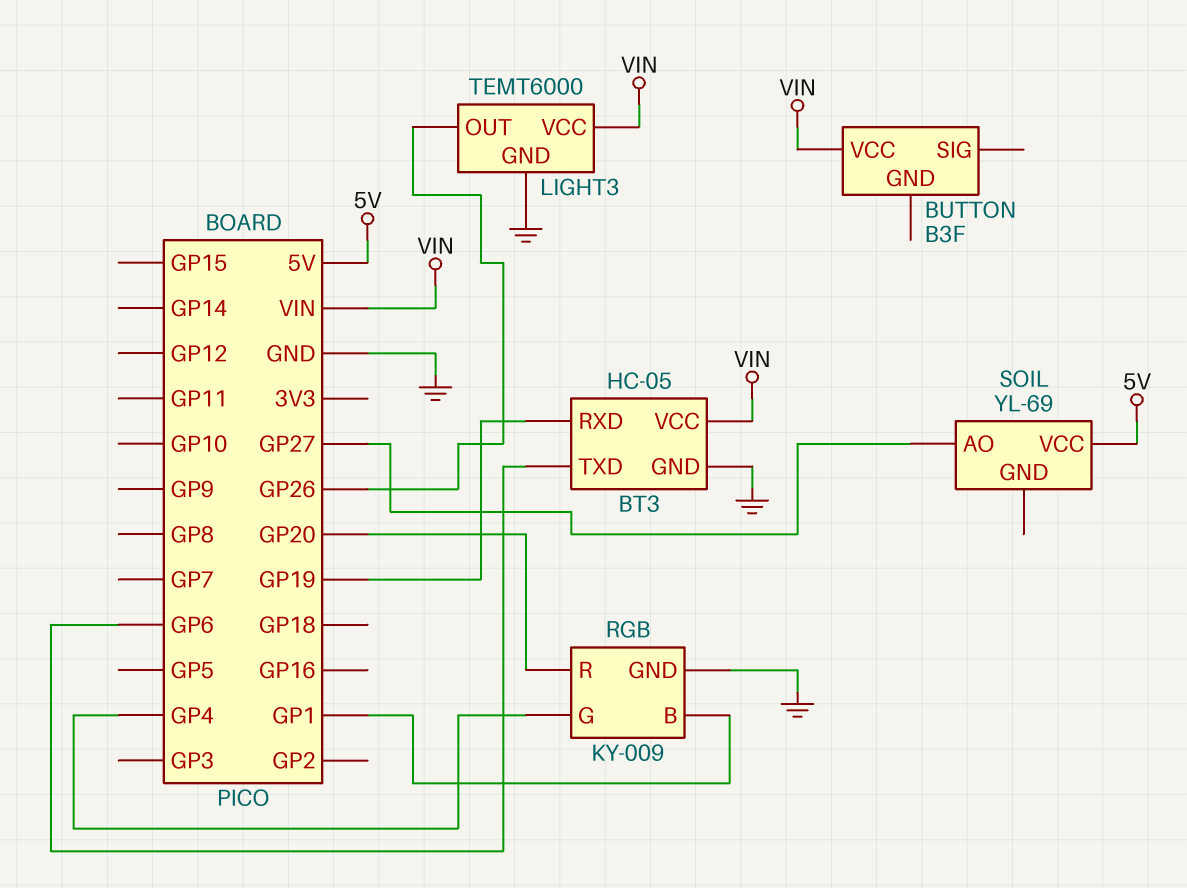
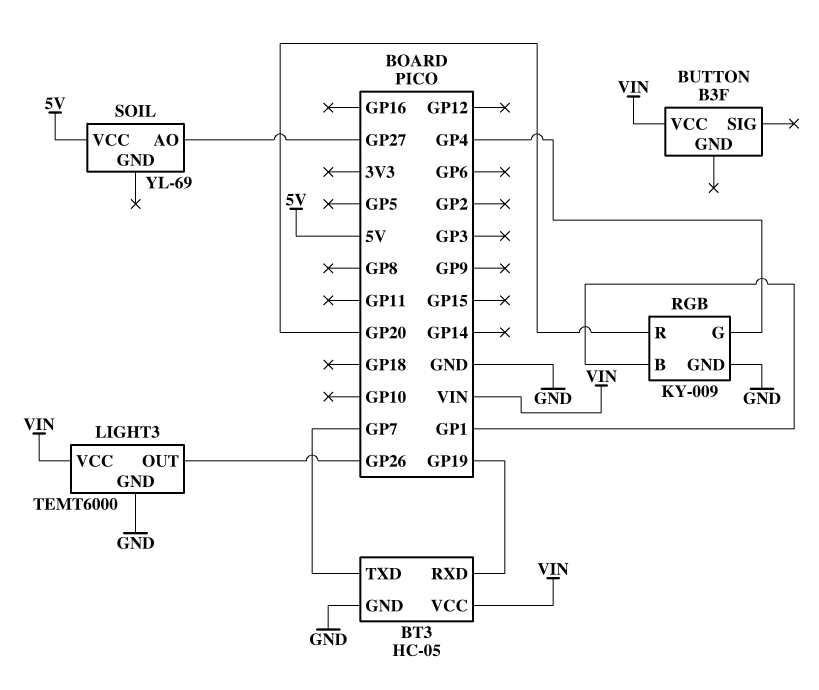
BT3 pin TXD: GP6 -> GP7

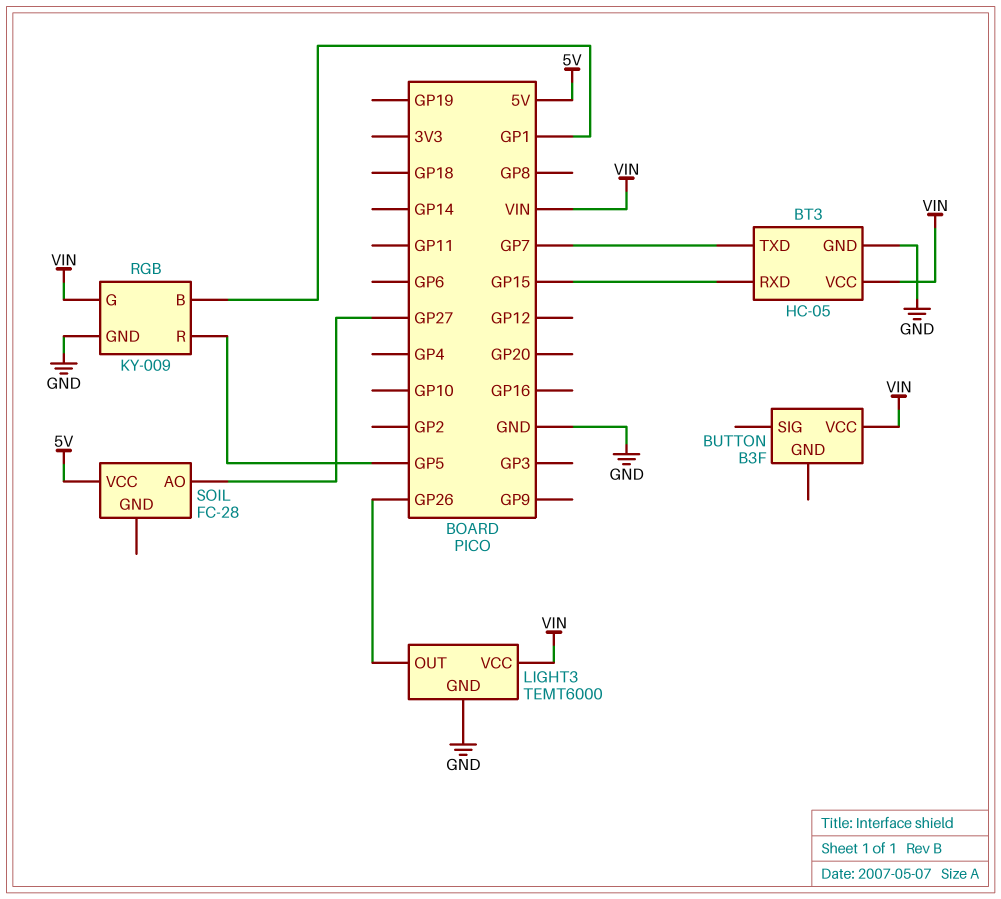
BT3 pin RXD: GP19 -> GP15
RGB pin G: GP4 -> VIN
RGB pin R: GP20 -> GP5
SOIL: YL-69 -> FC-28

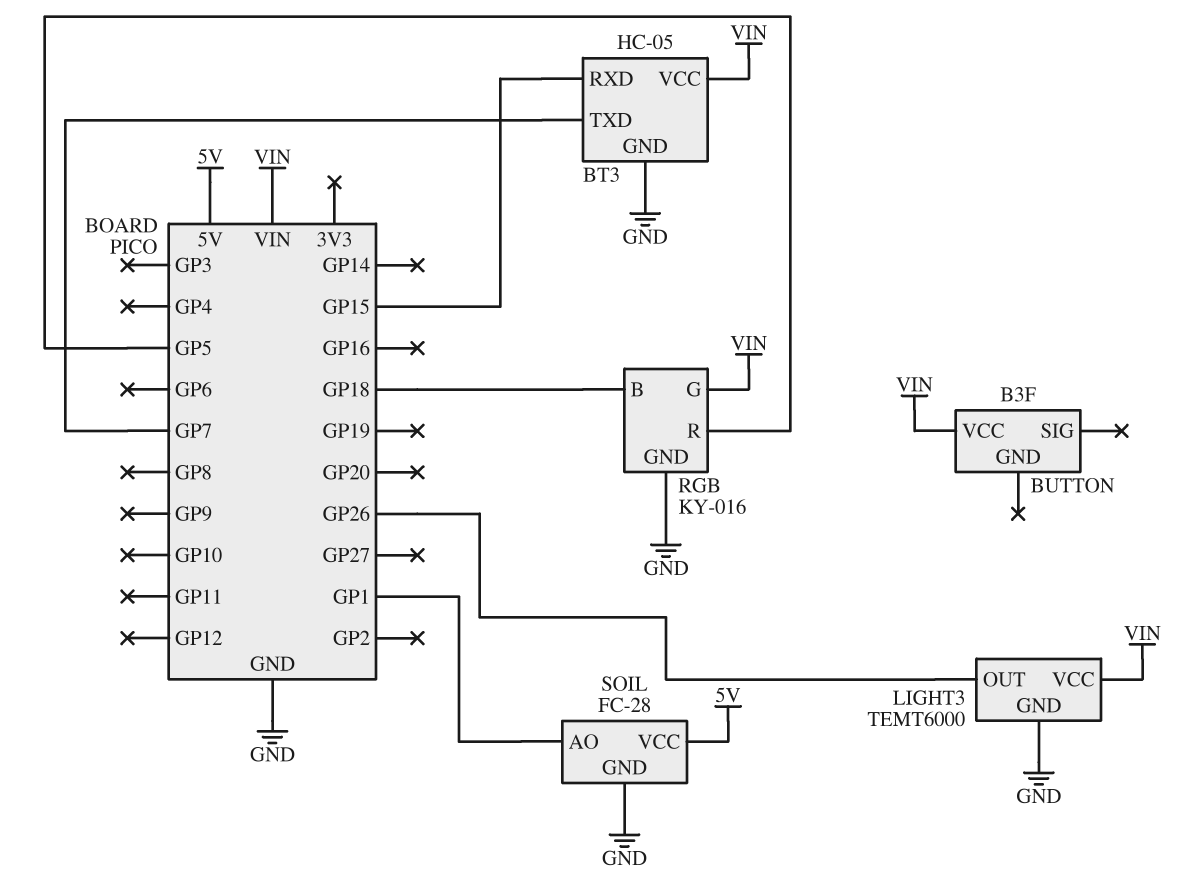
RGB: KY-009 -> KY-016
RGB pin B: GP1 -> GP18
SOIL pin AO: GP27 -> GP1
SOIL pin GND: none -> GND

